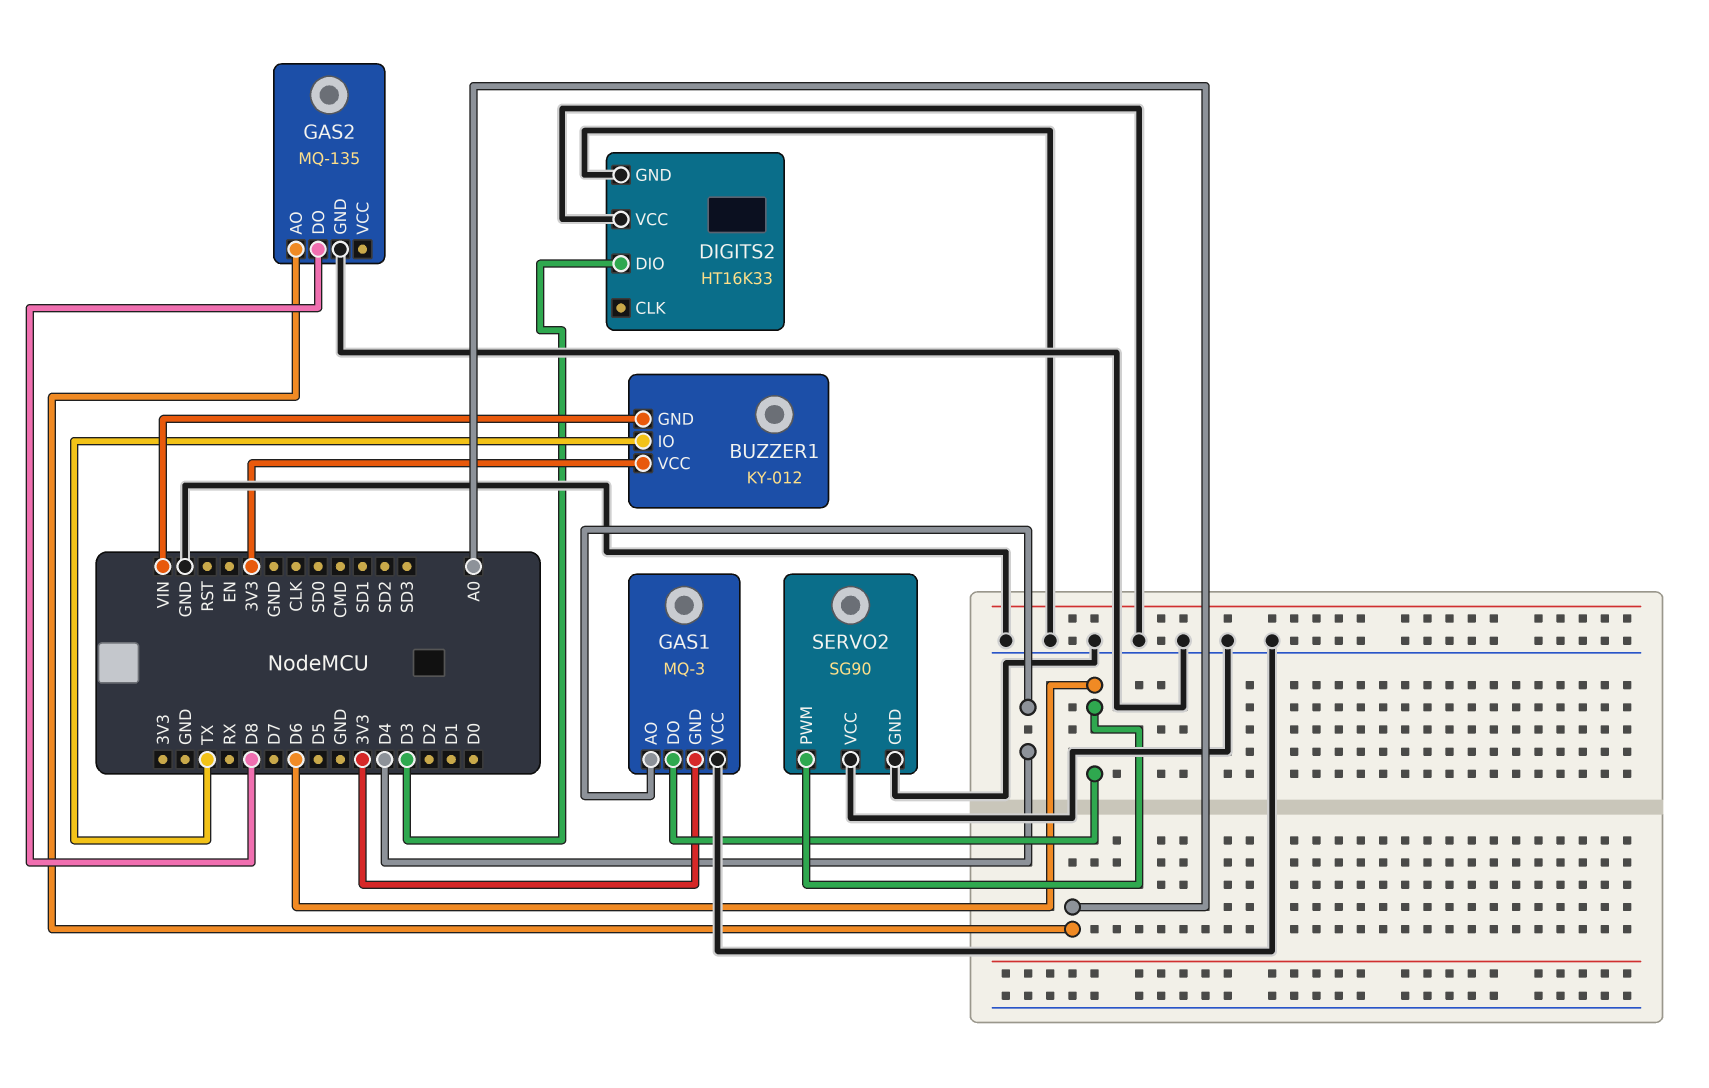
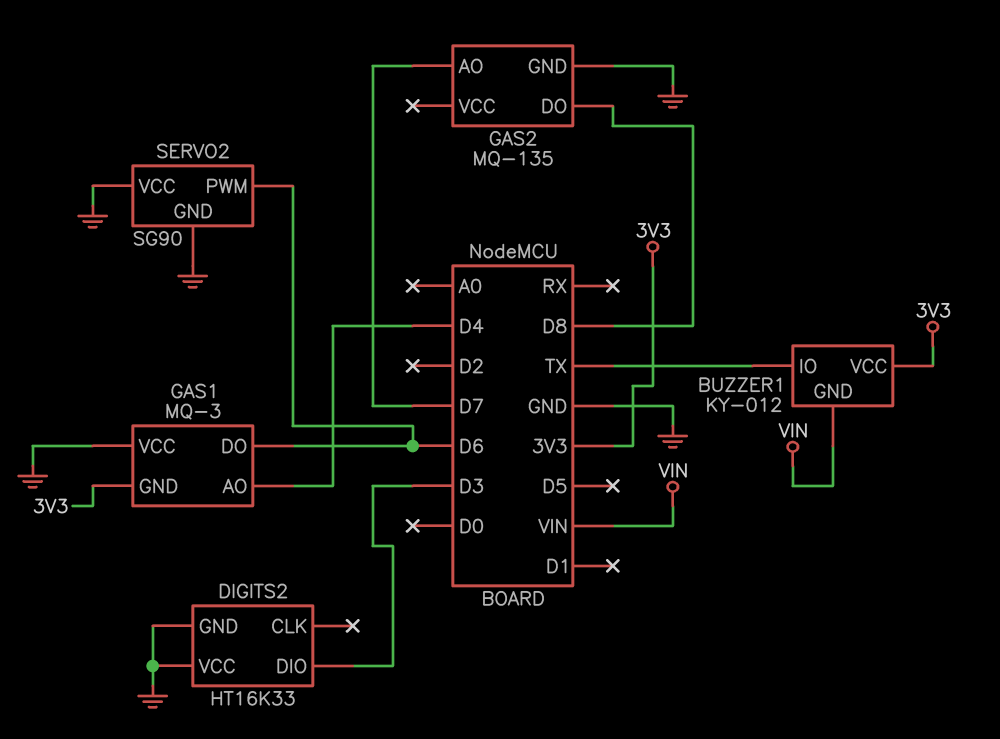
GAS2 pin AO: A0 -> D7

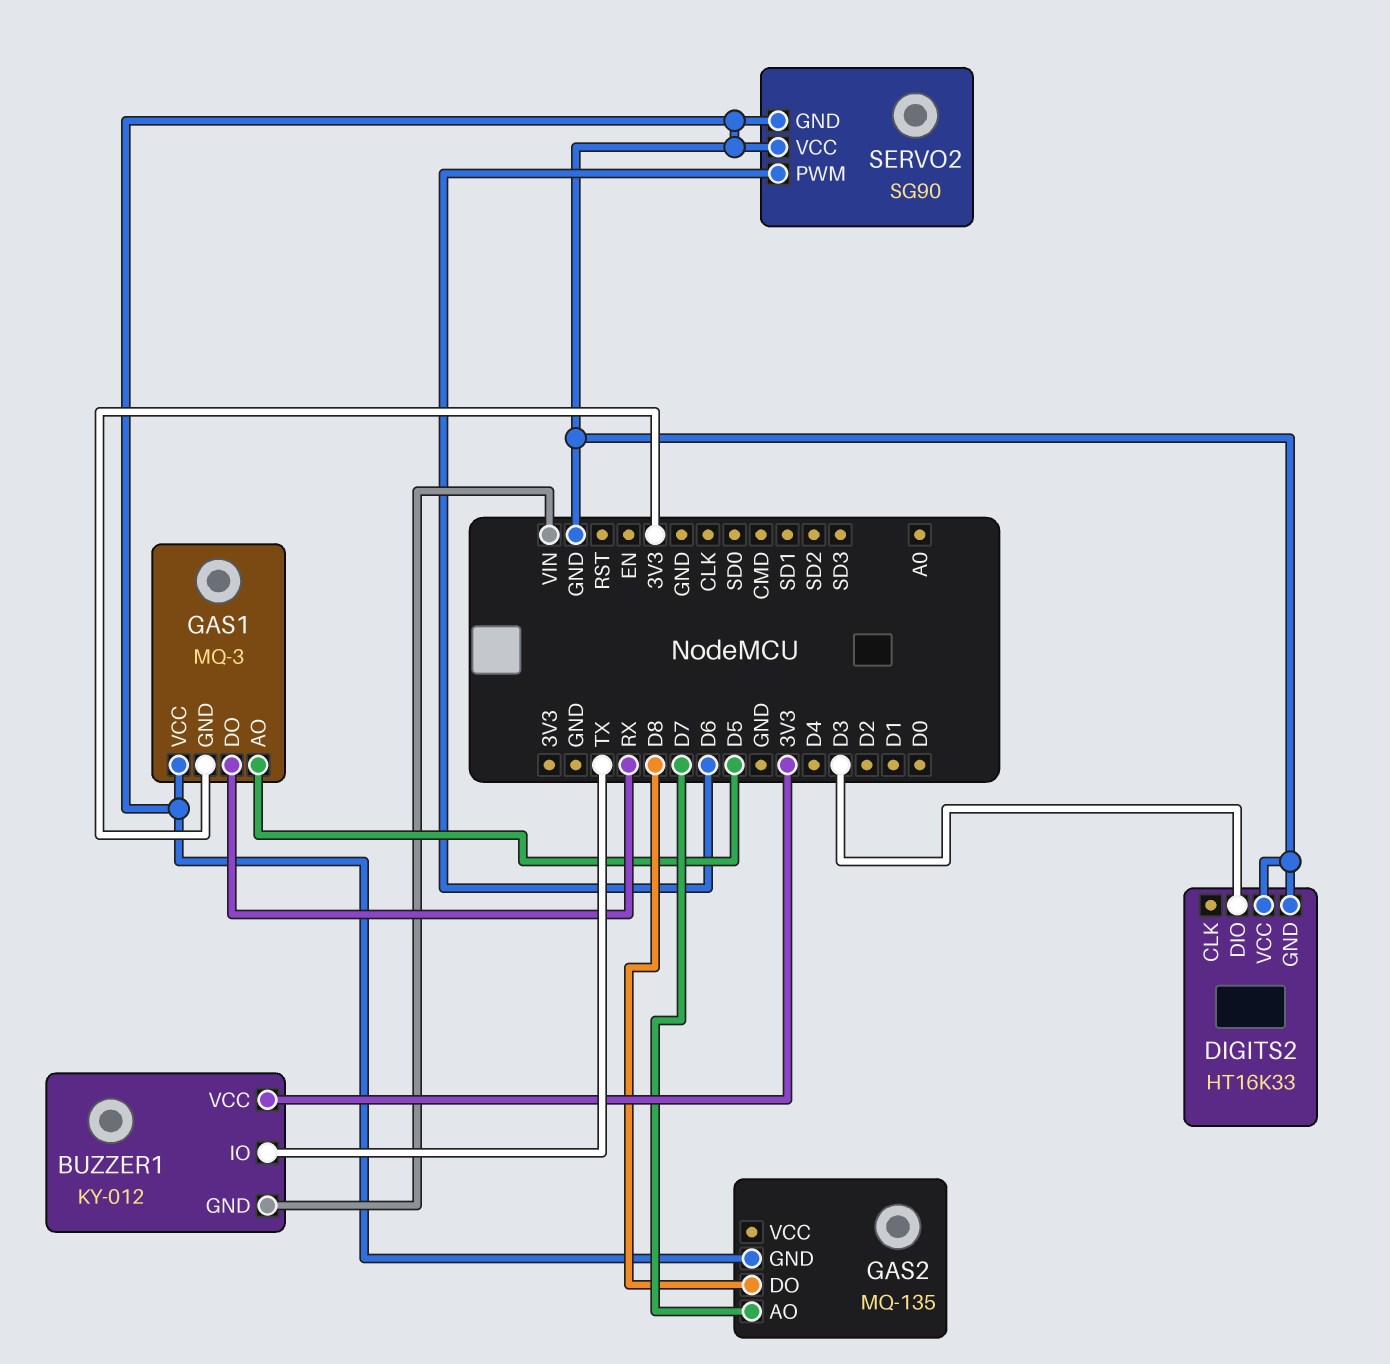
GAS1 pin AO: D4 -> D5
GAS1 pin DO: D6 -> RX

